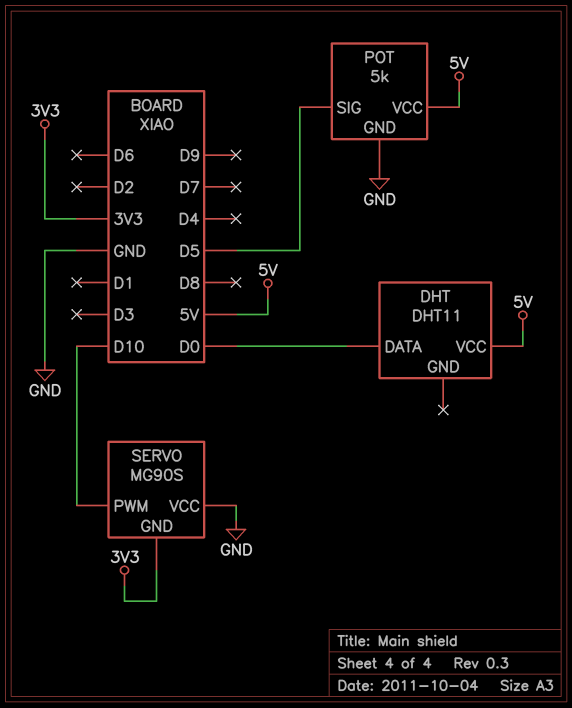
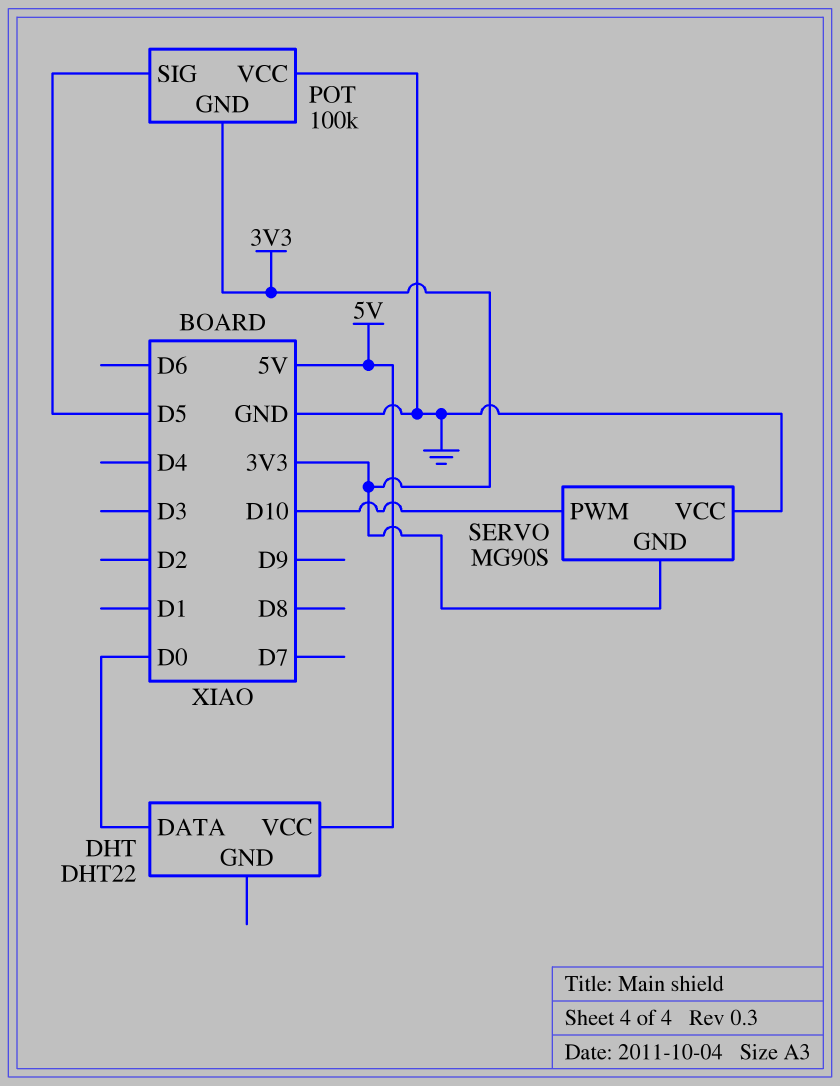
DHT: DHT11 -> DHT22
POT: 5k -> 100k
POT pin GND: GND -> 3V3
POT pin VCC: 5V -> GND

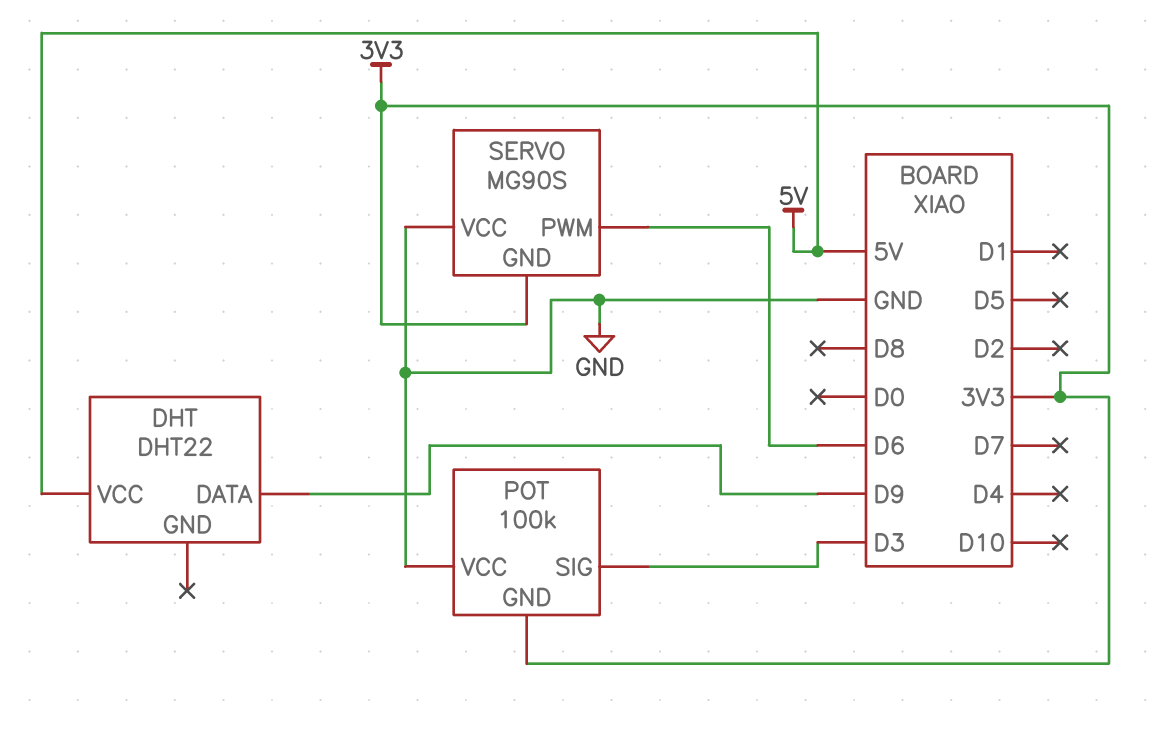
DHT pin DATA: D0 -> D9
POT pin SIG: D5 -> D3
SERVO pin PWM: D10 -> D6

